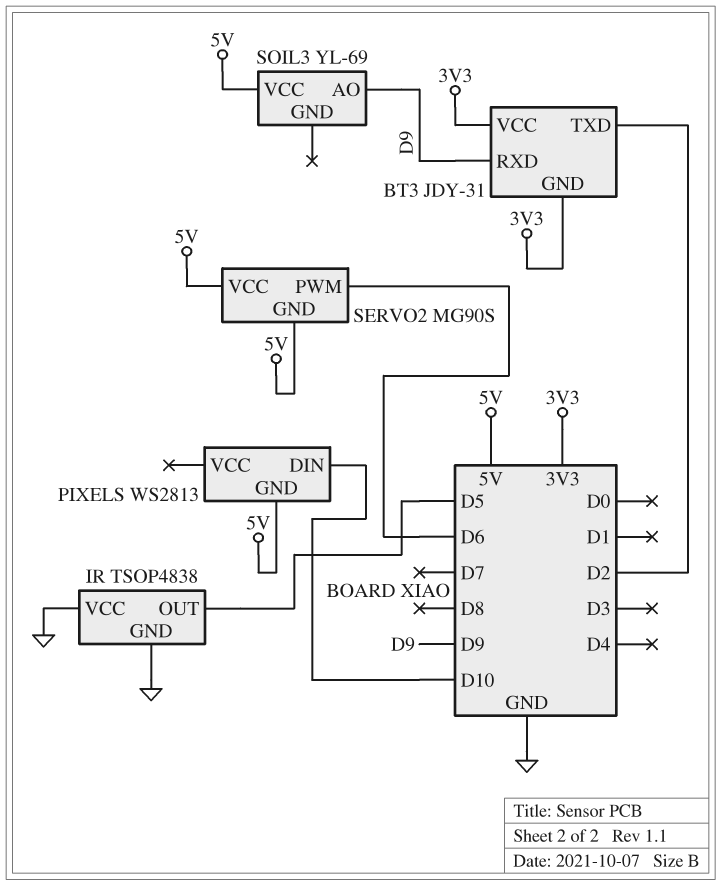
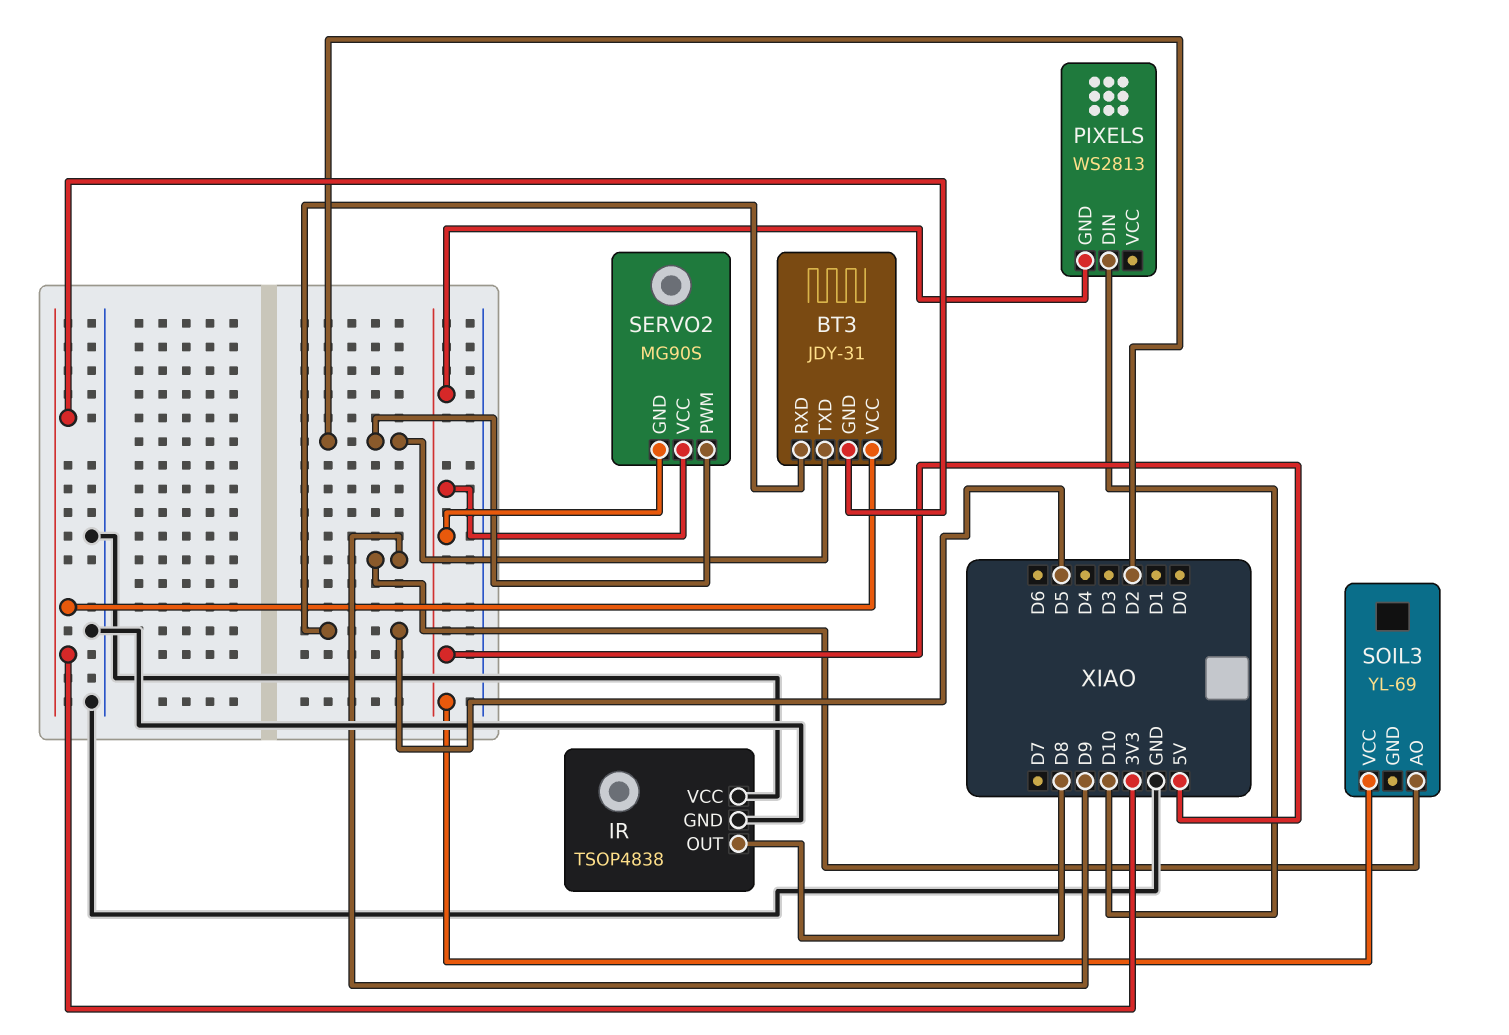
BT3 pin RXD: D9 -> D5
IR pin OUT: D5 -> D8
SERVO2 pin PWM: D6 -> D2

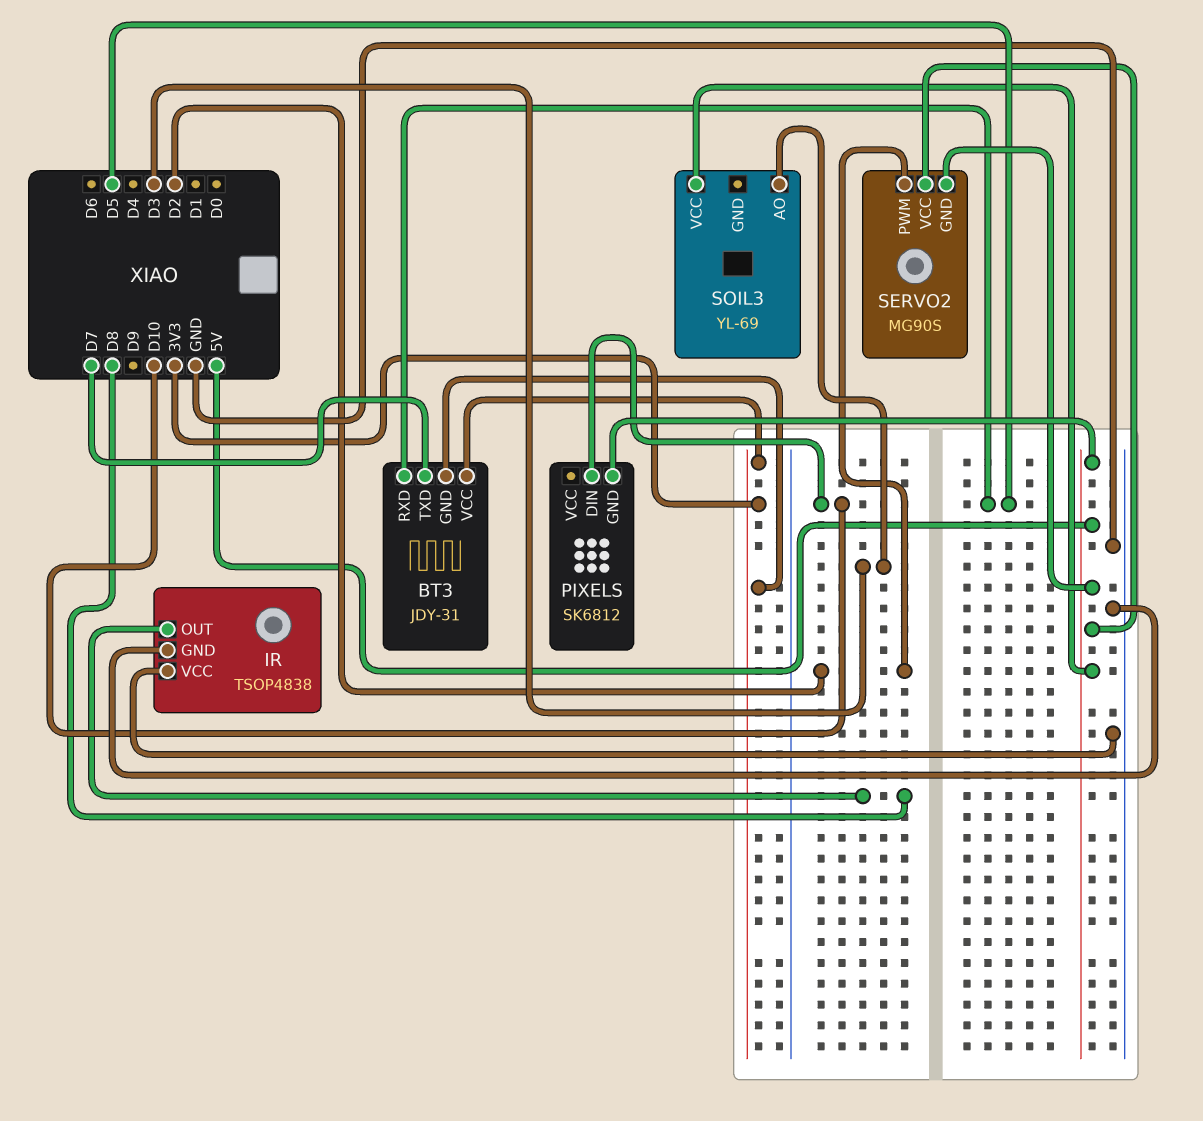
BT3 pin TXD: D2 -> D7
PIXELS: WS2813 -> SK6812
SOIL3 pin AO: D9 -> D3

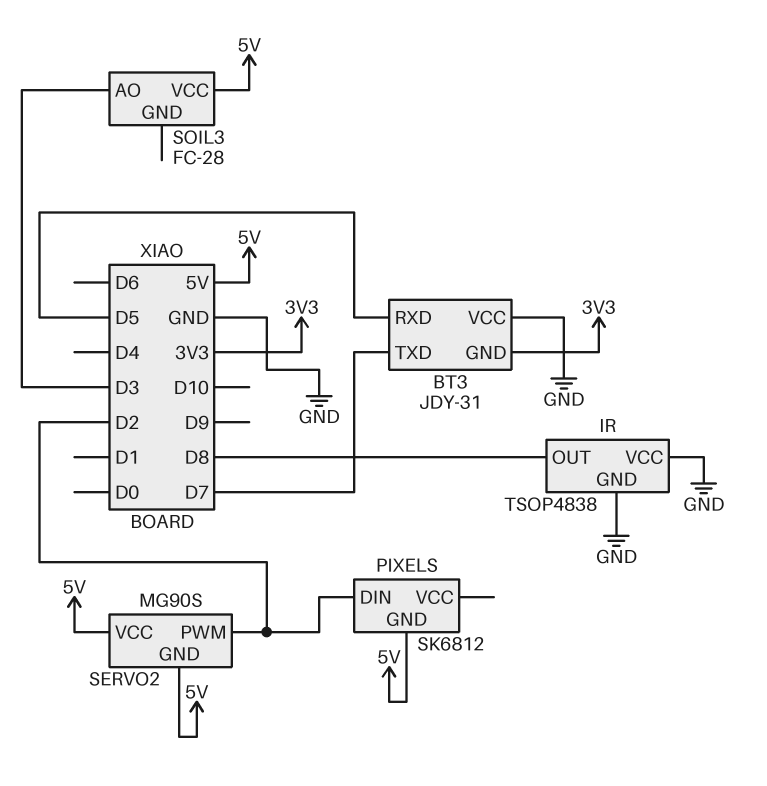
BT3 pin VCC: 3V3 -> GND
PIXELS pin DIN: D10 -> D2
SOIL3: YL-69 -> FC-28

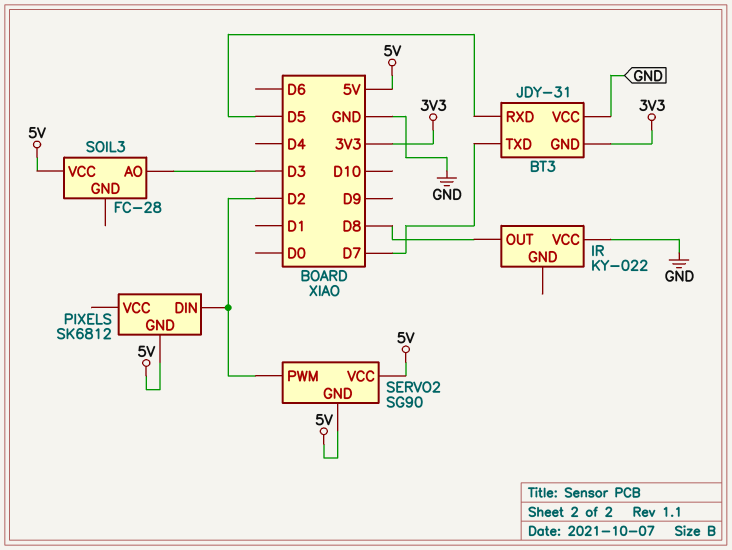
IR: TSOP4838 -> KY-022
IR pin GND: GND -> none
SERVO2: MG90S -> SG90

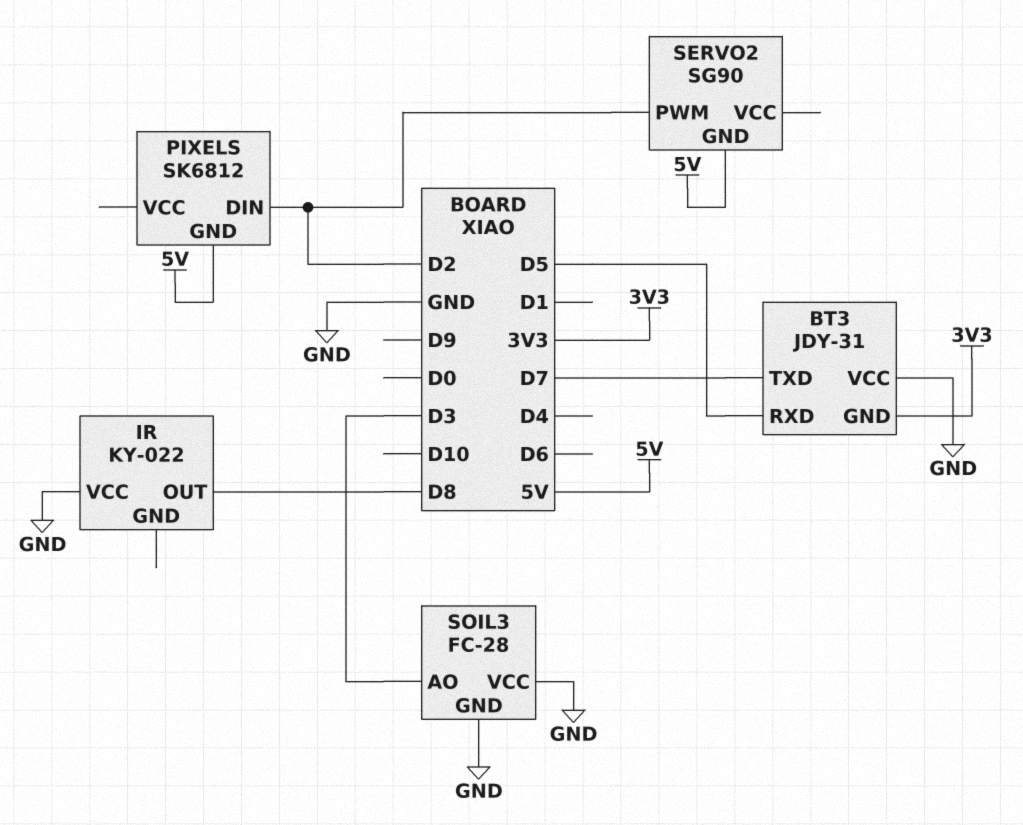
SERVO2 pin VCC: 5V -> none
SOIL3 pin GND: none -> GND
SOIL3 pin VCC: 5V -> GND

